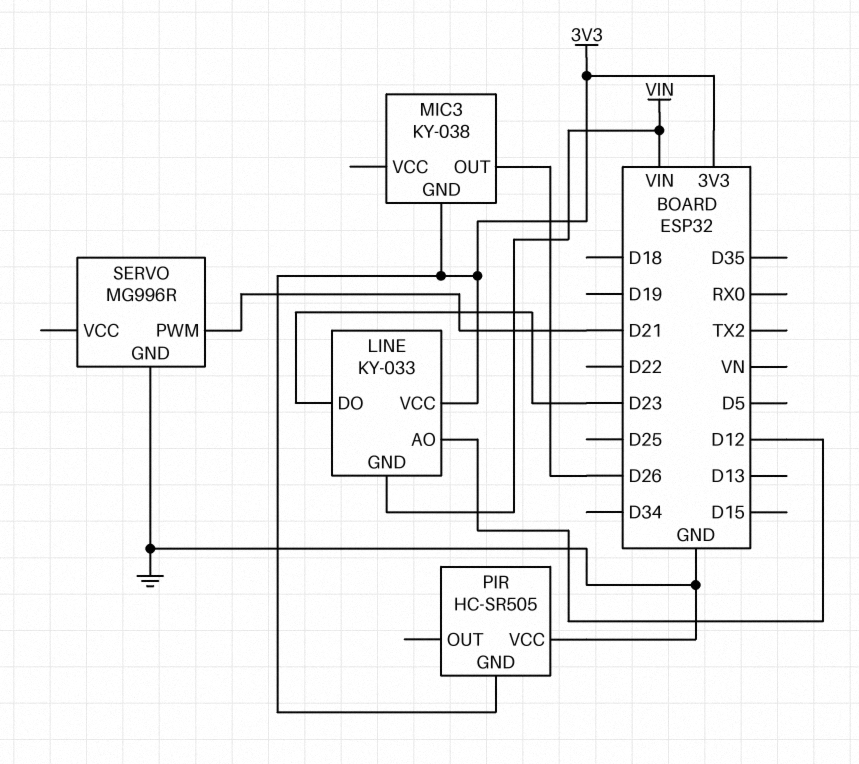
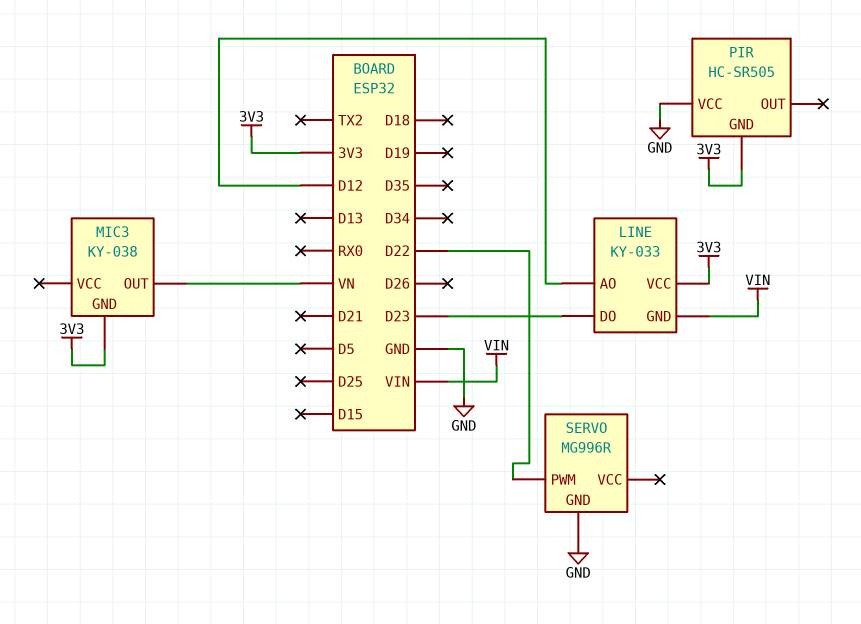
MIC3 pin OUT: D26 -> VN
SERVO pin PWM: D21 -> D22

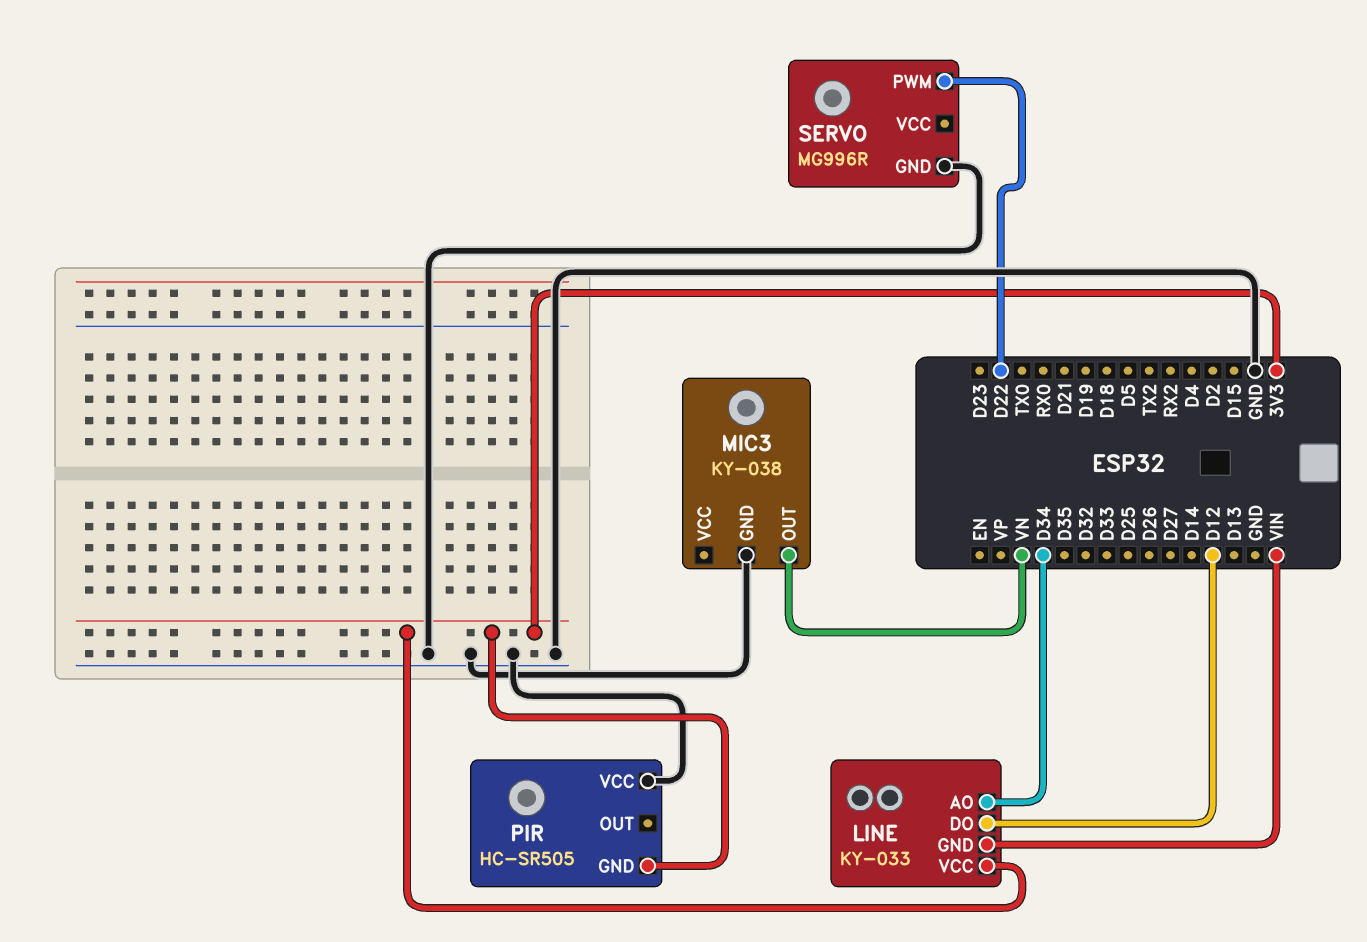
LINE pin AO: D12 -> D34
LINE pin DO: D23 -> D12
MIC3 pin GND: 3V3 -> GND

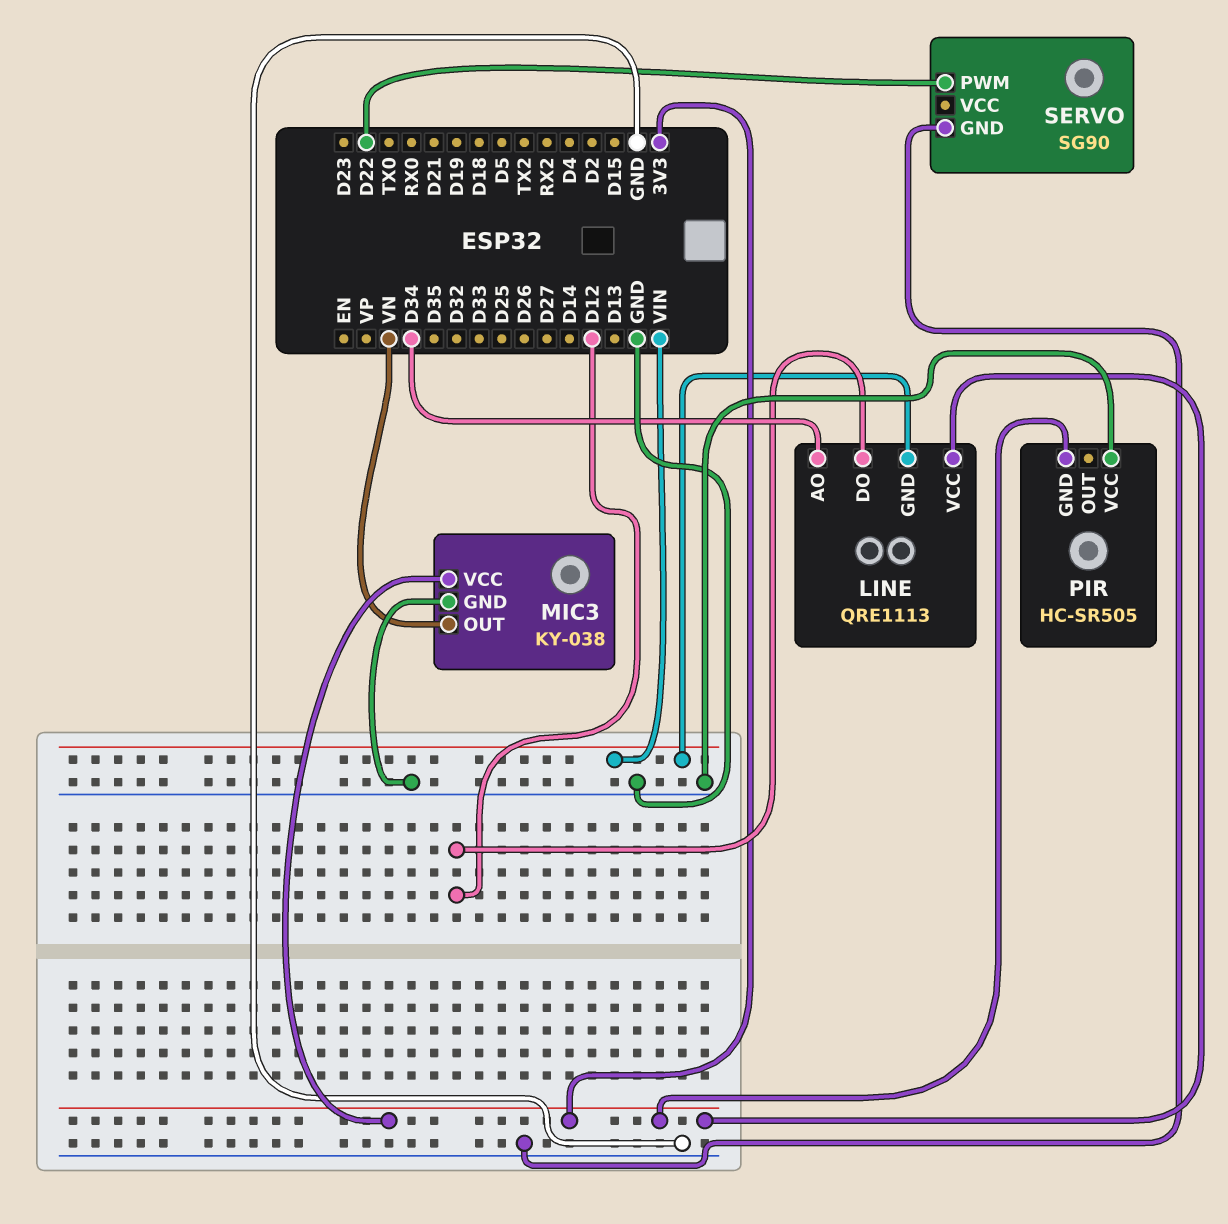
LINE: KY-033 -> QRE1113
MIC3 pin VCC: none -> 3V3
SERVO: MG996R -> SG90

